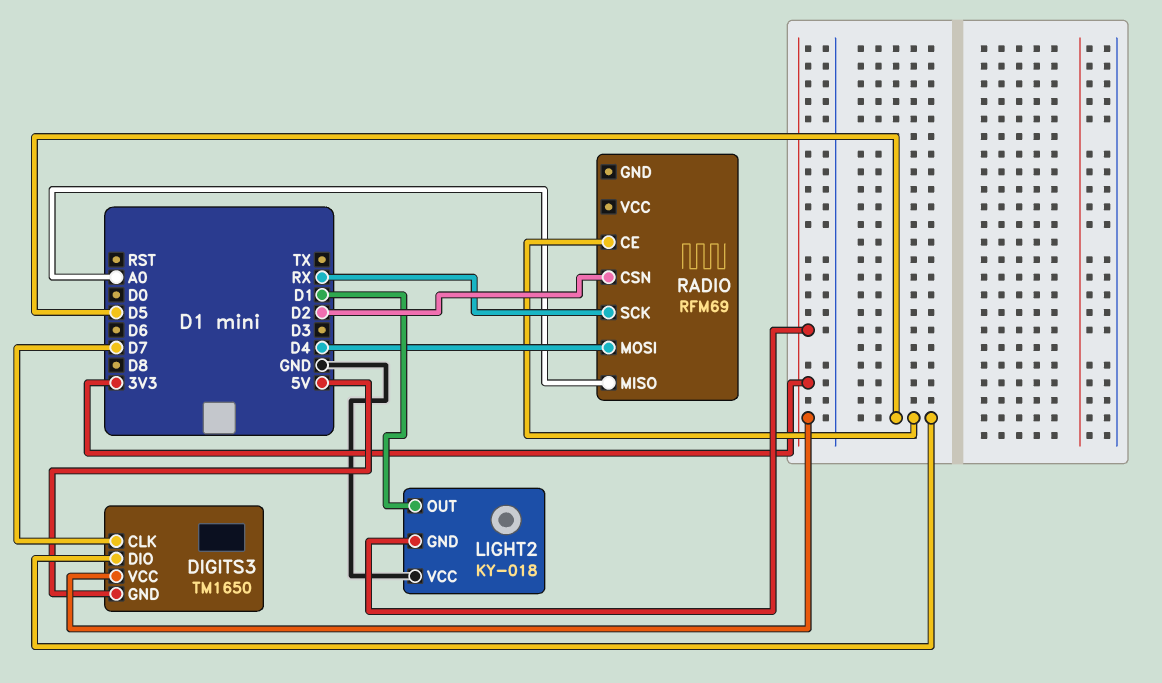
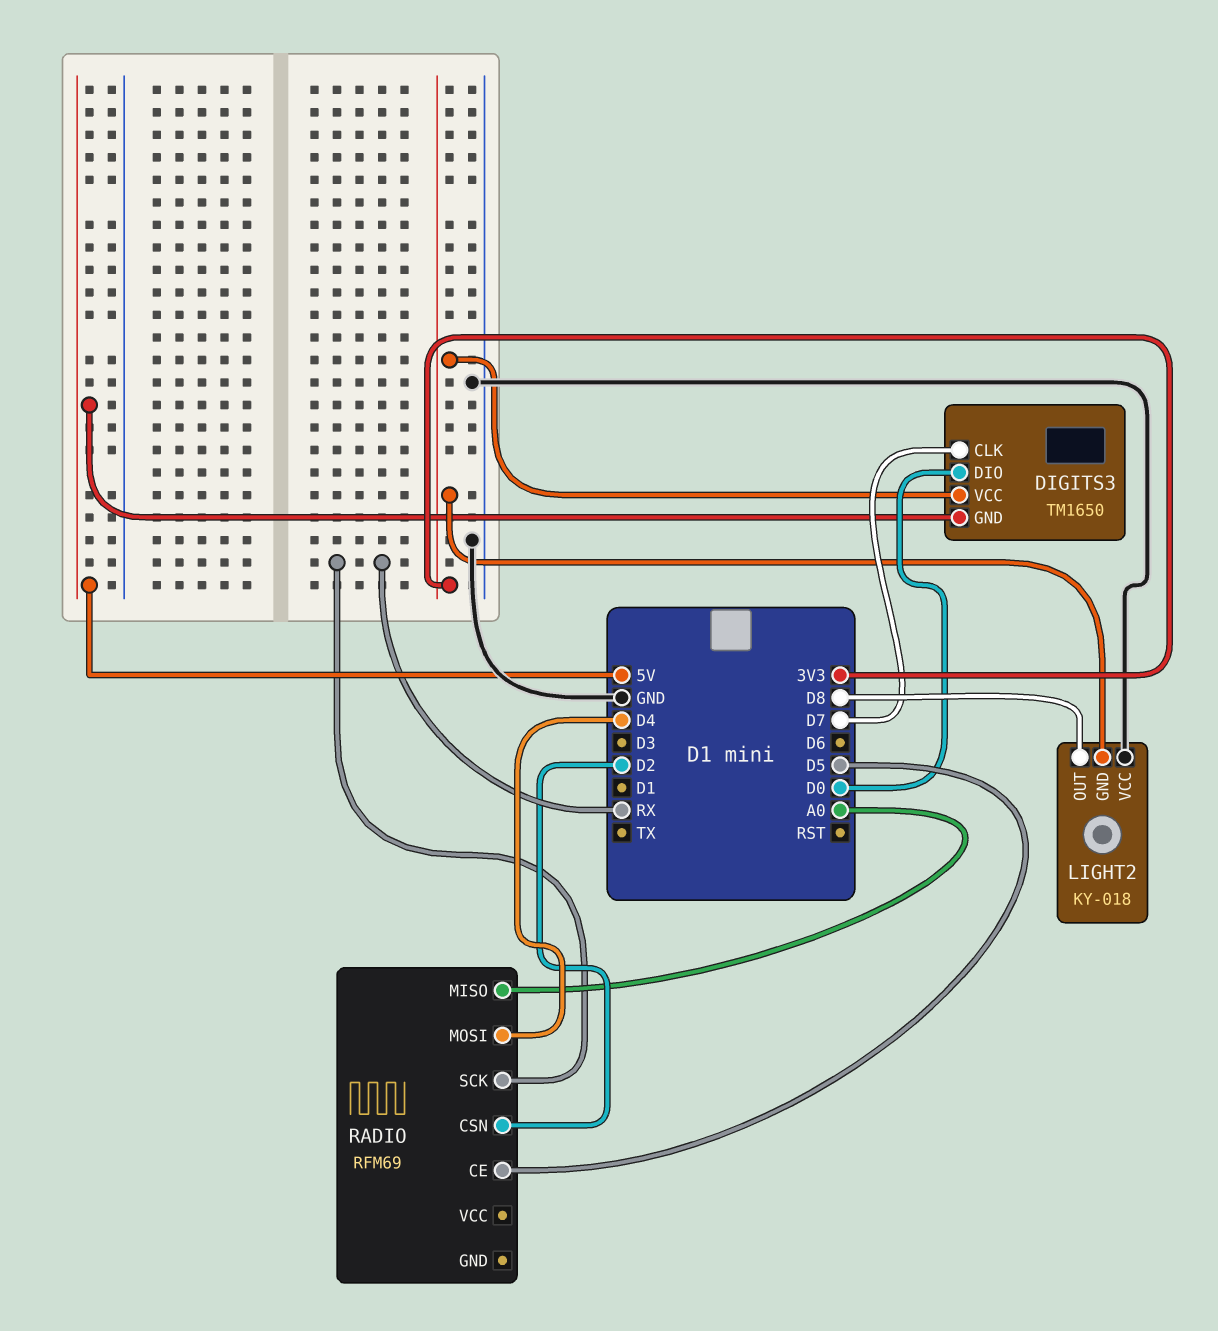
DIGITS3 pin DIO: D5 -> D0
LIGHT2 pin OUT: D1 -> D8

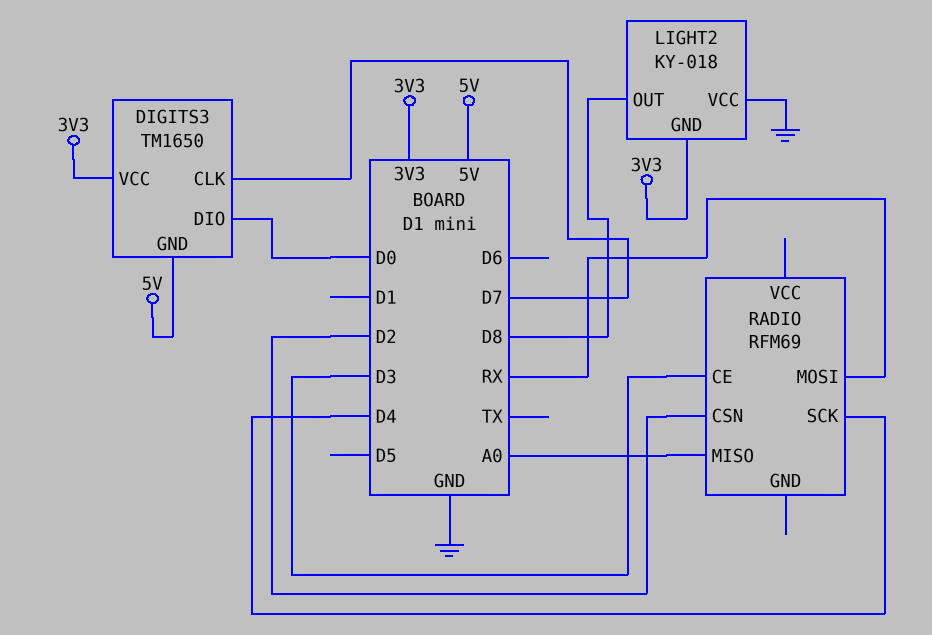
RADIO pin CE: D5 -> D3
RADIO pin MOSI: D4 -> RX
RADIO pin SCK: RX -> D4

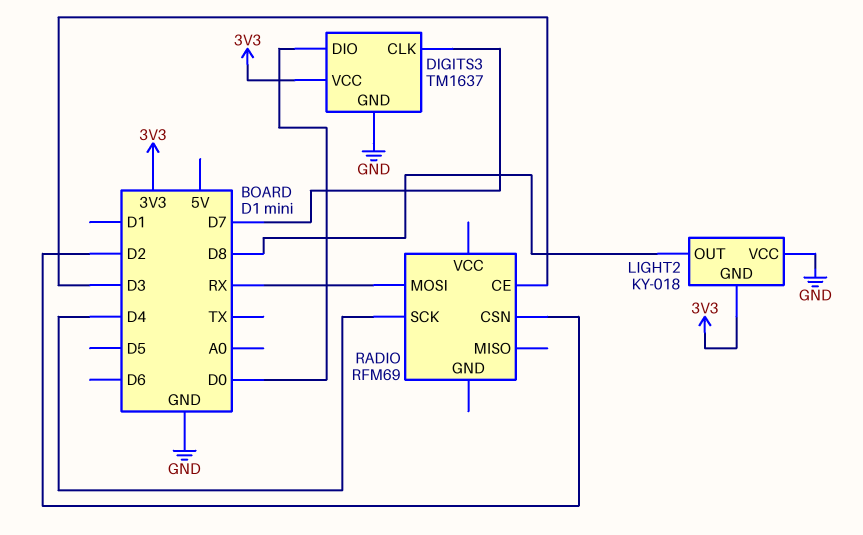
DIGITS3: TM1650 -> TM1637
DIGITS3 pin GND: 5V -> GND
RADIO pin MISO: A0 -> none

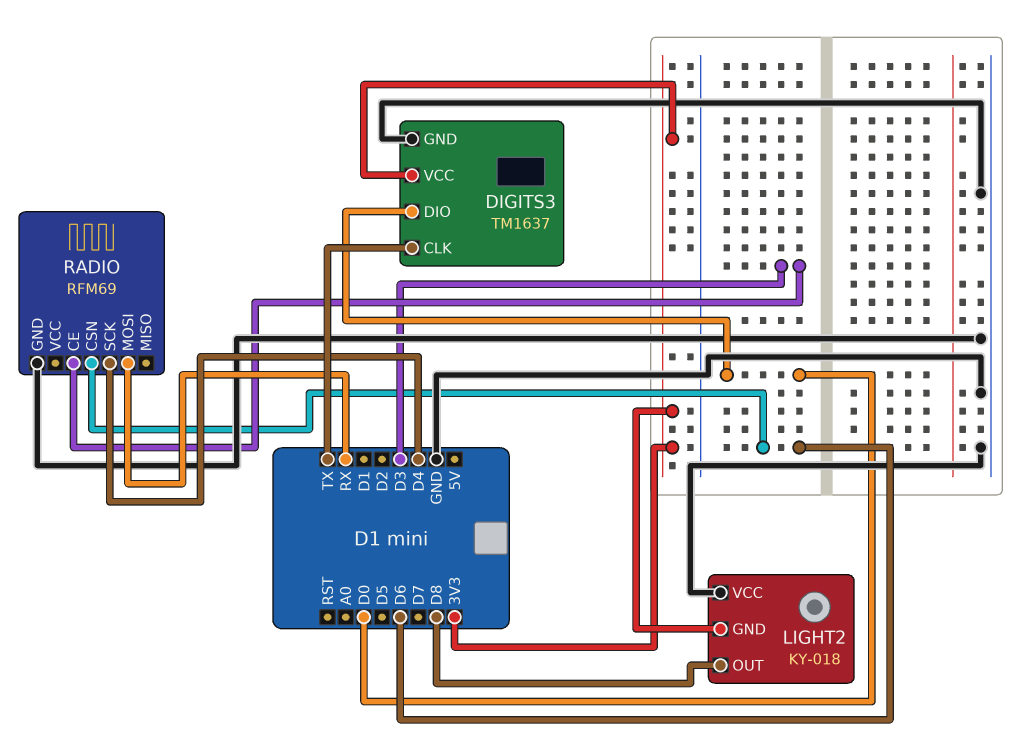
DIGITS3 pin CLK: D7 -> TX
RADIO pin CSN: D2 -> D6
RADIO pin GND: none -> GND

